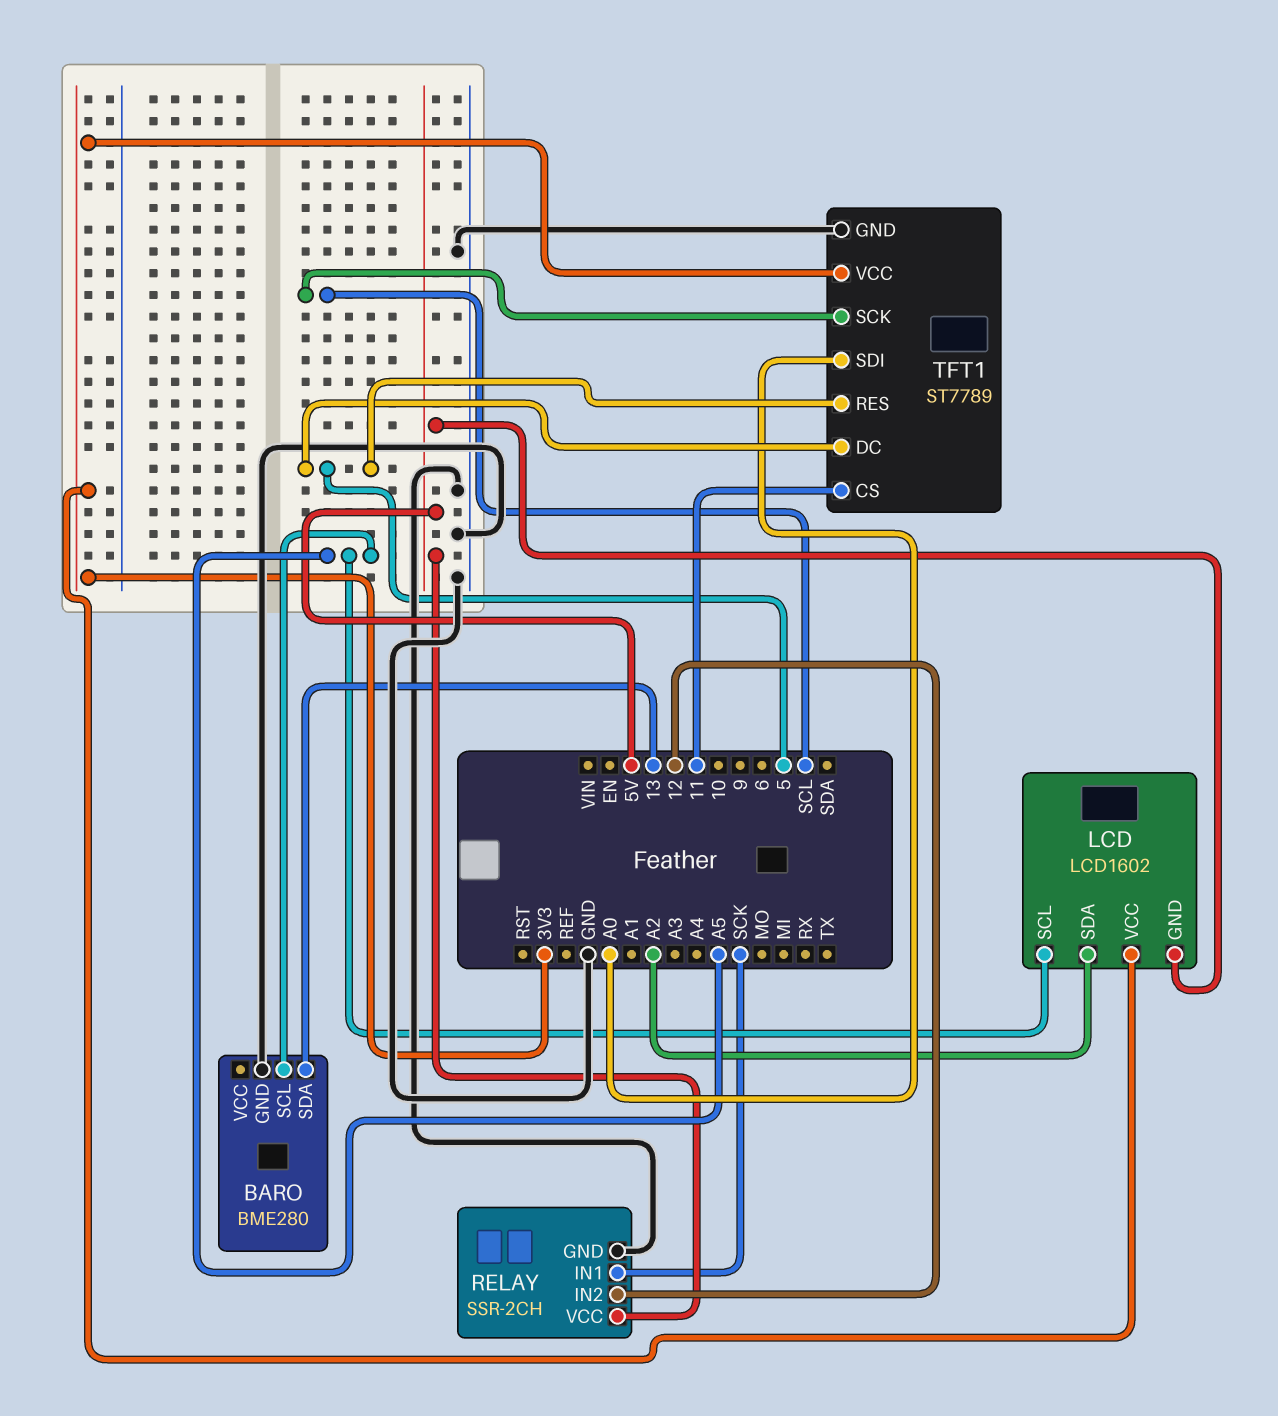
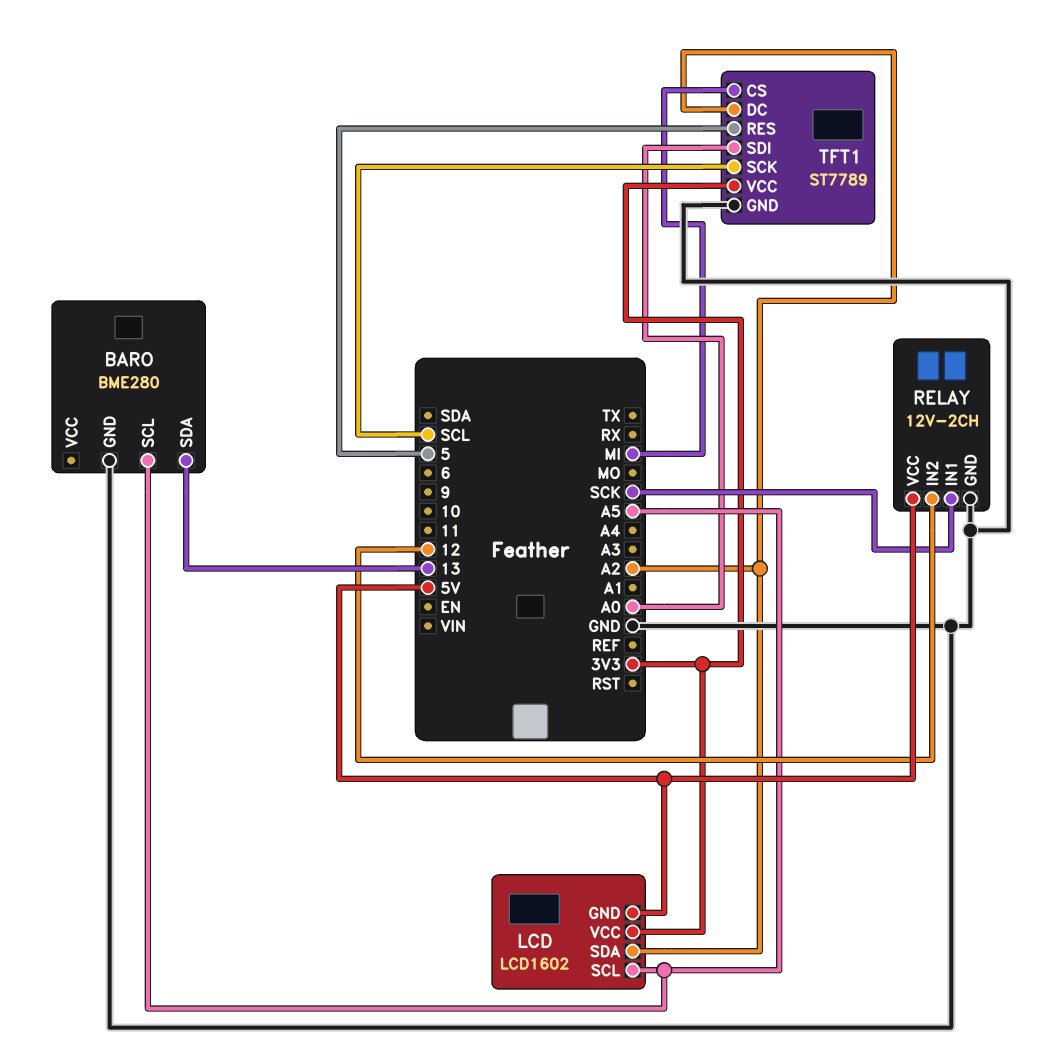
RELAY: SSR-2CH -> 12V-2CH
TFT1 pin CS: 11 -> MI
TFT1 pin DC: 5 -> A2

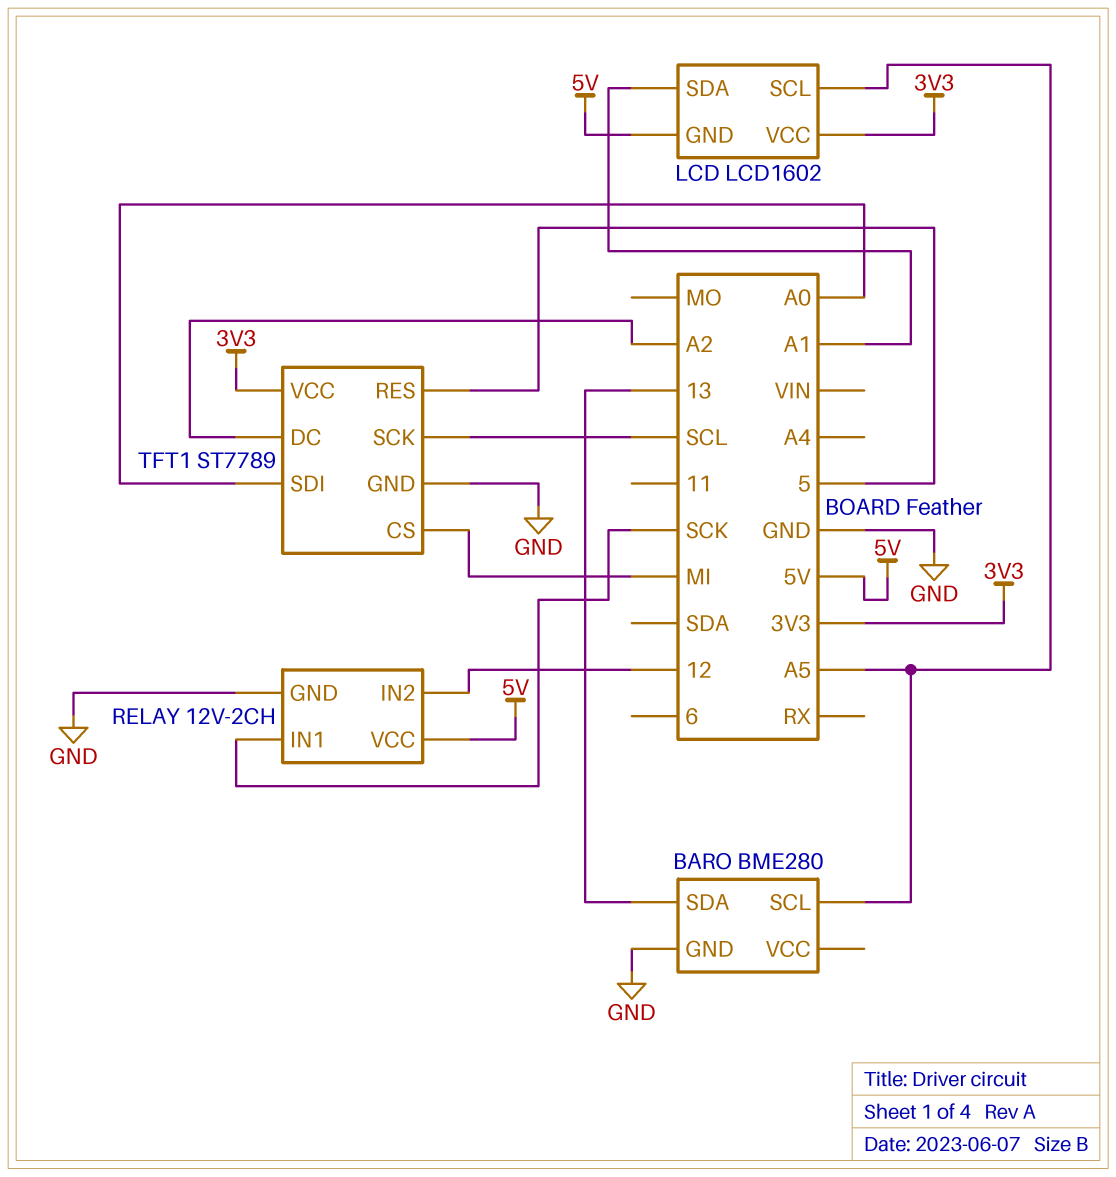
LCD pin SDA: A2 -> A1

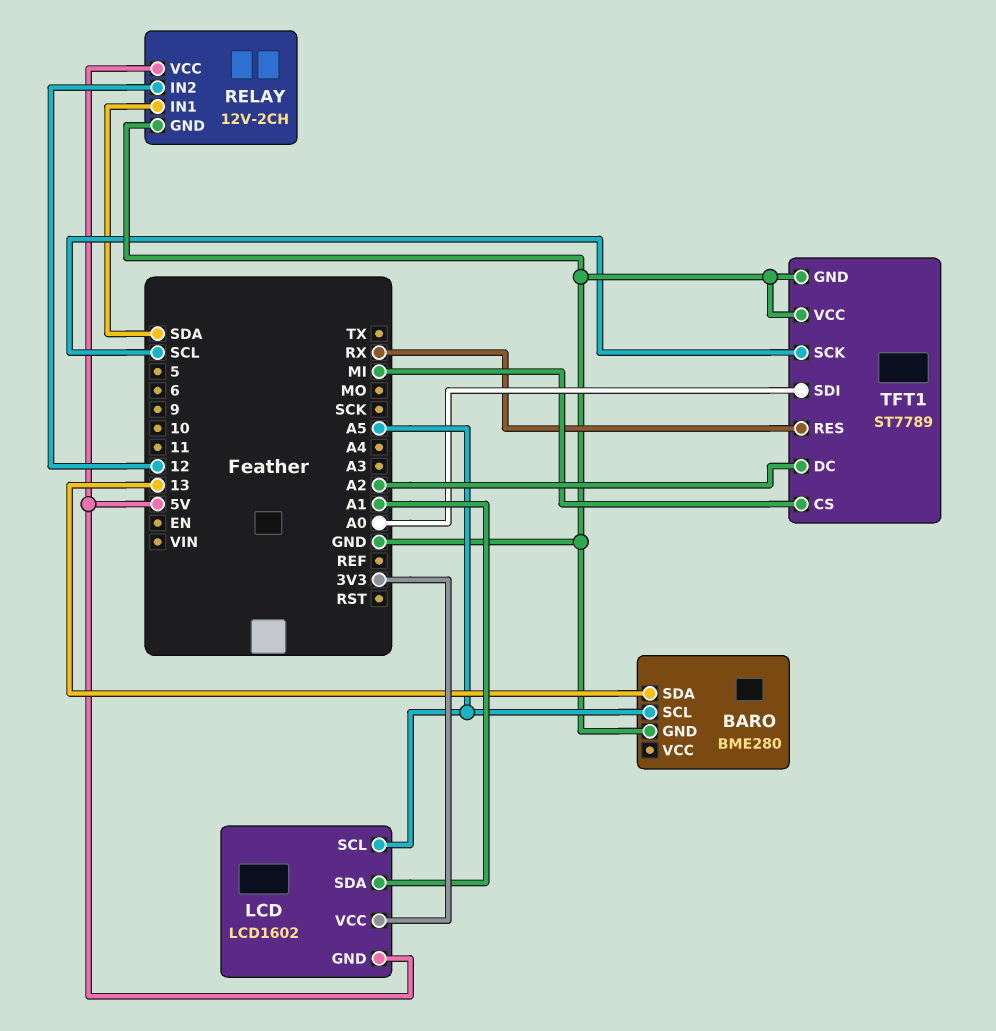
RELAY pin IN1: SCK -> SDA
TFT1 pin RES: 5 -> RX
TFT1 pin VCC: 3V3 -> GND

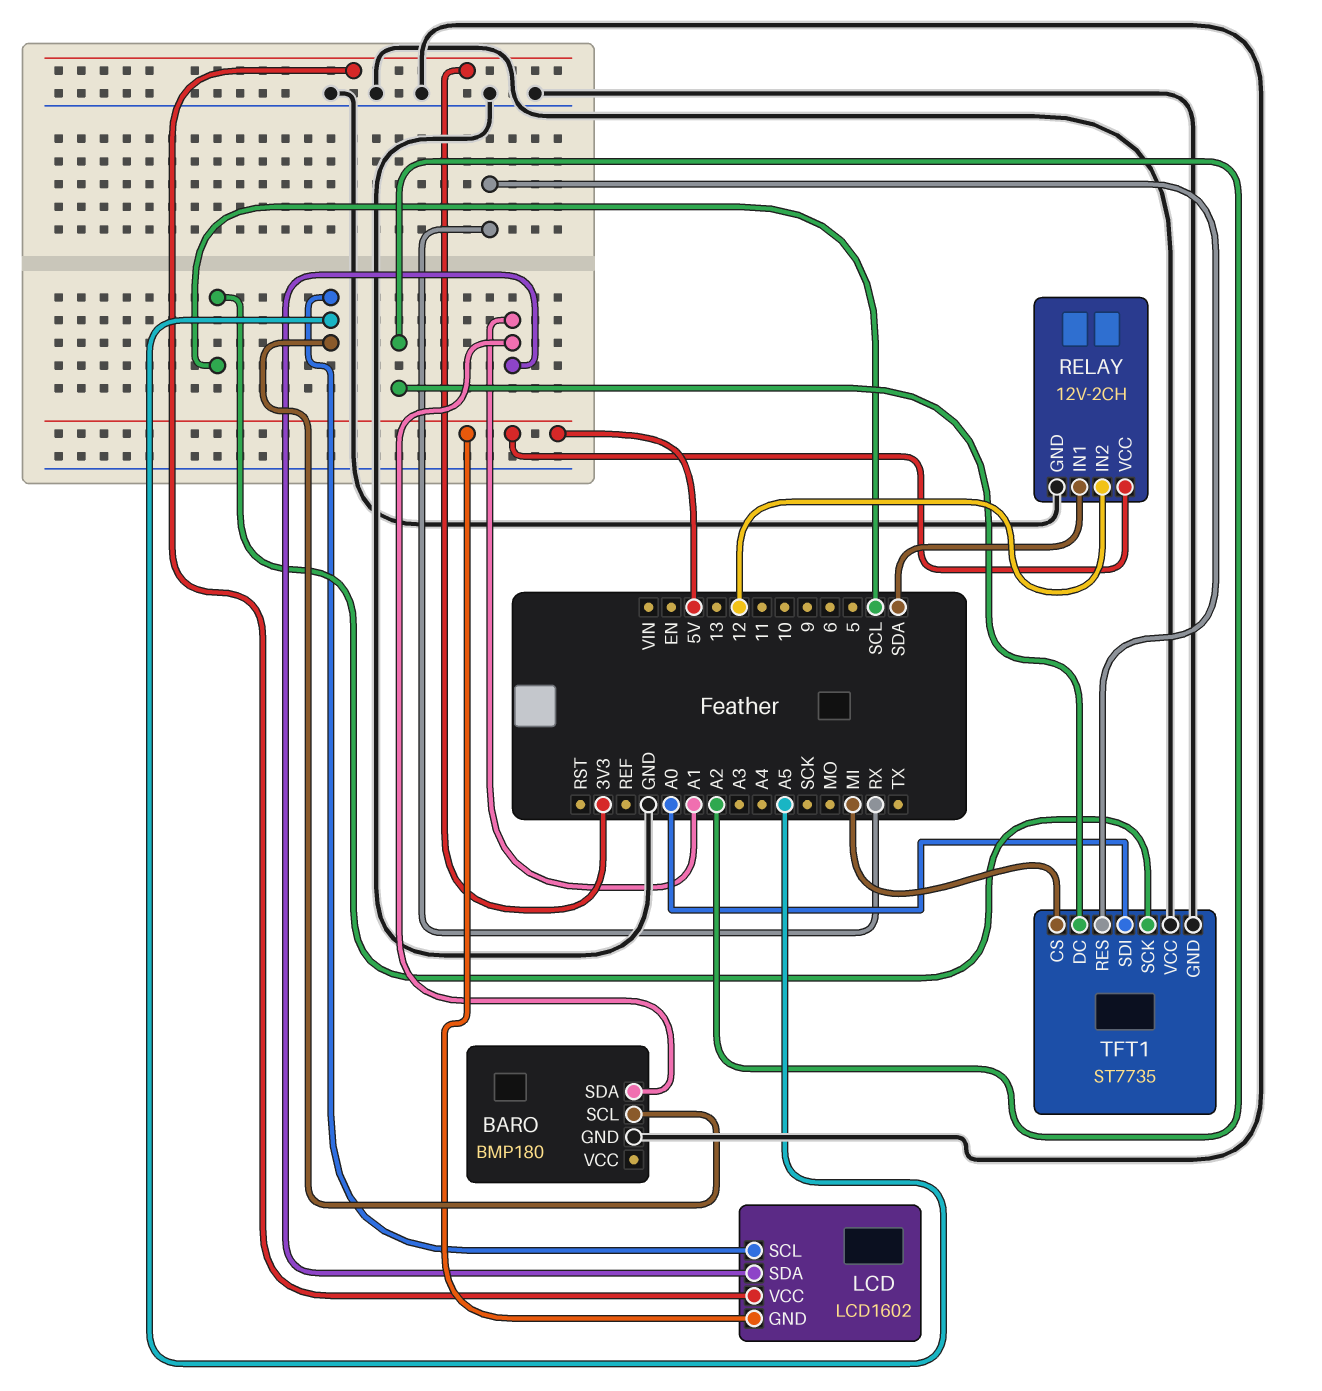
BARO: BME280 -> BMP180
BARO pin SDA: 13 -> A1
TFT1: ST7789 -> ST7735

